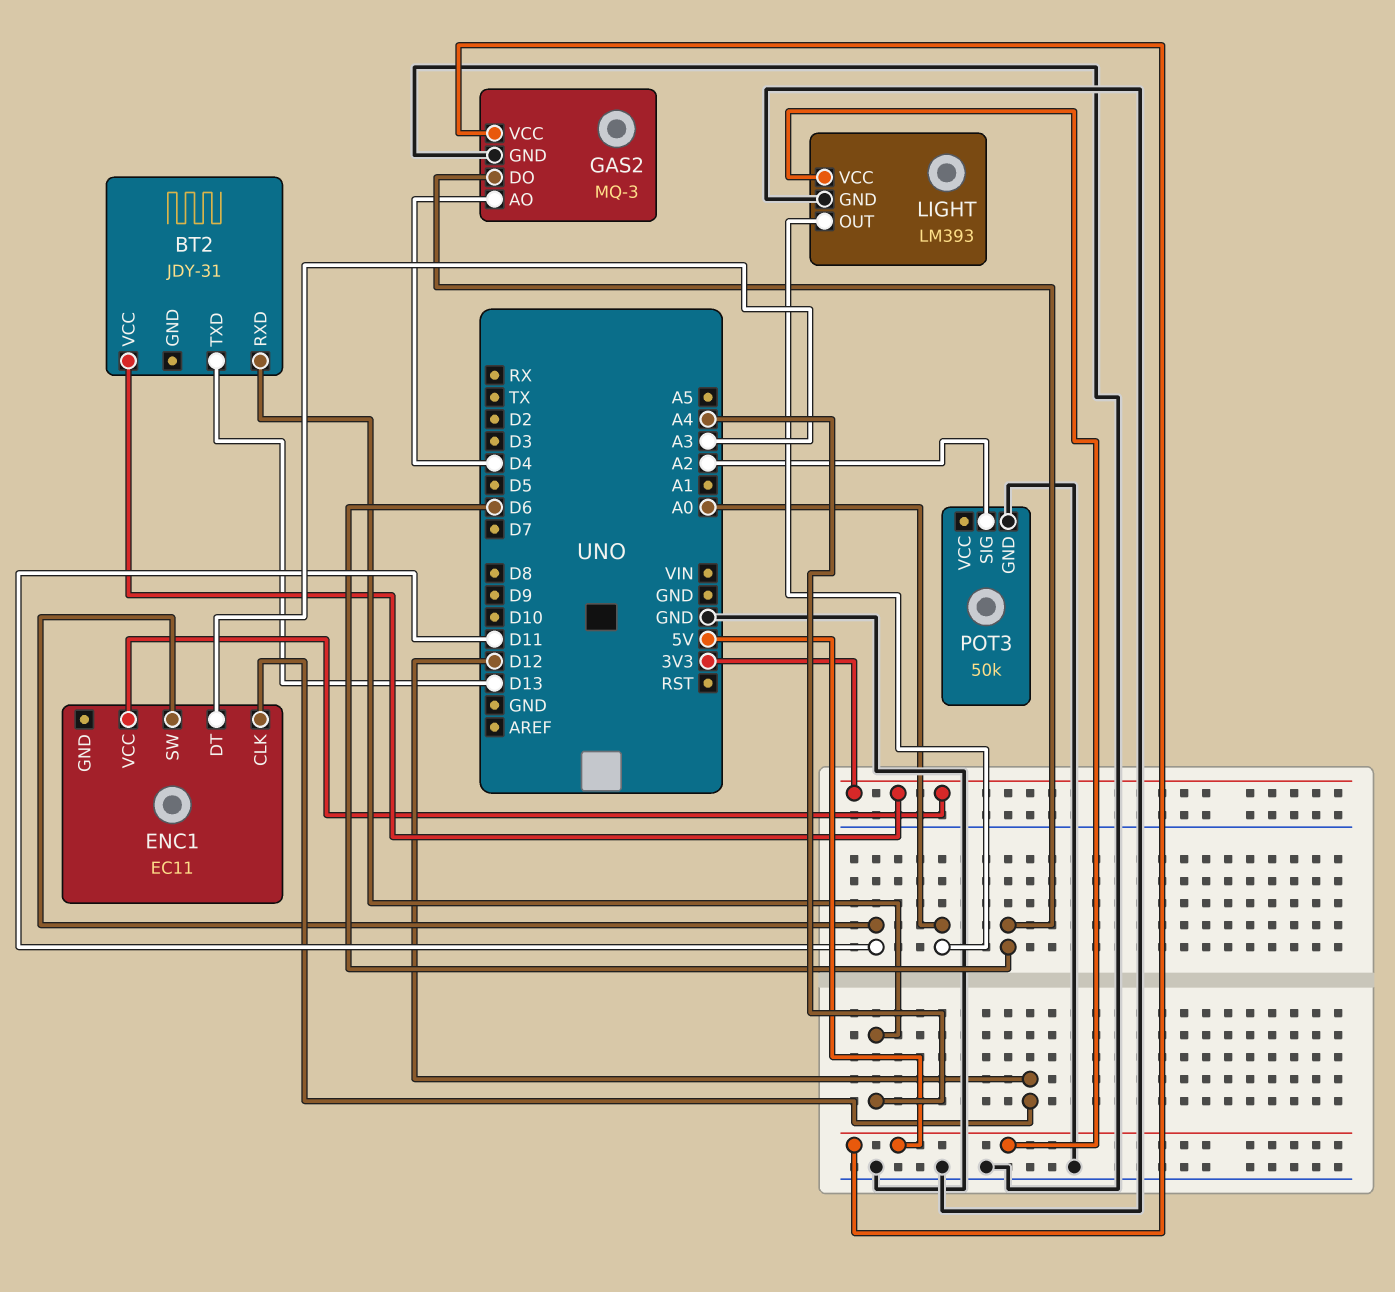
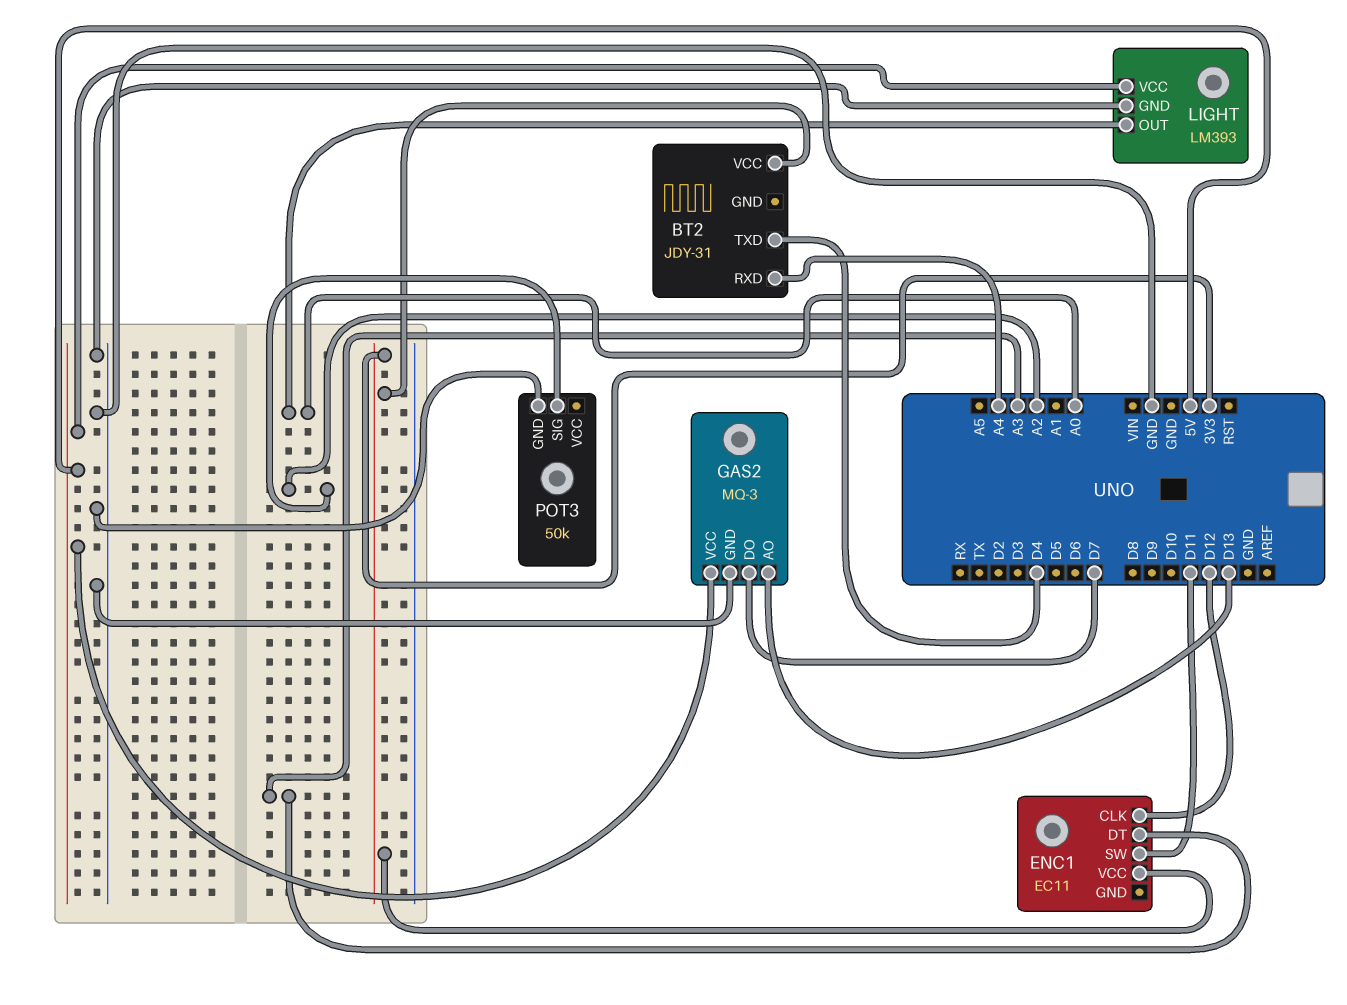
BT2 pin TXD: D13 -> D4
GAS2 pin AO: D4 -> D13
GAS2 pin DO: D6 -> D7

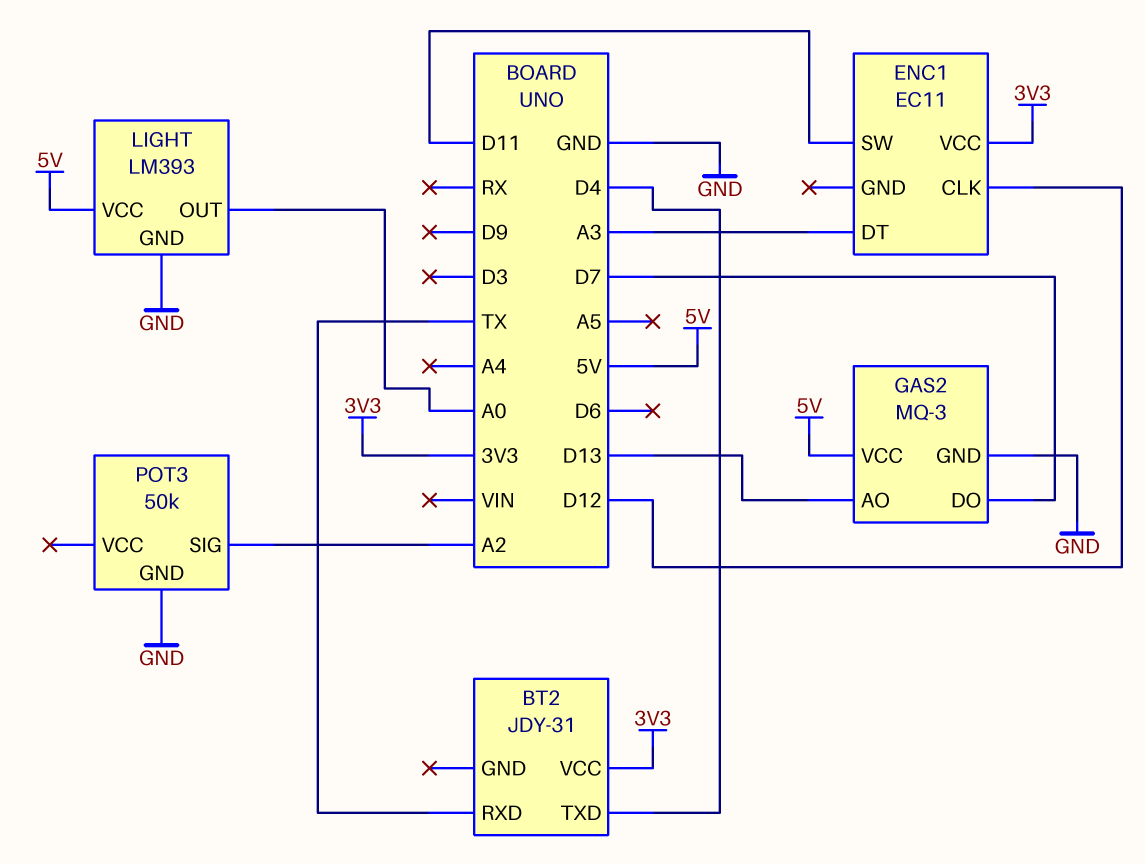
BT2 pin RXD: A4 -> TX

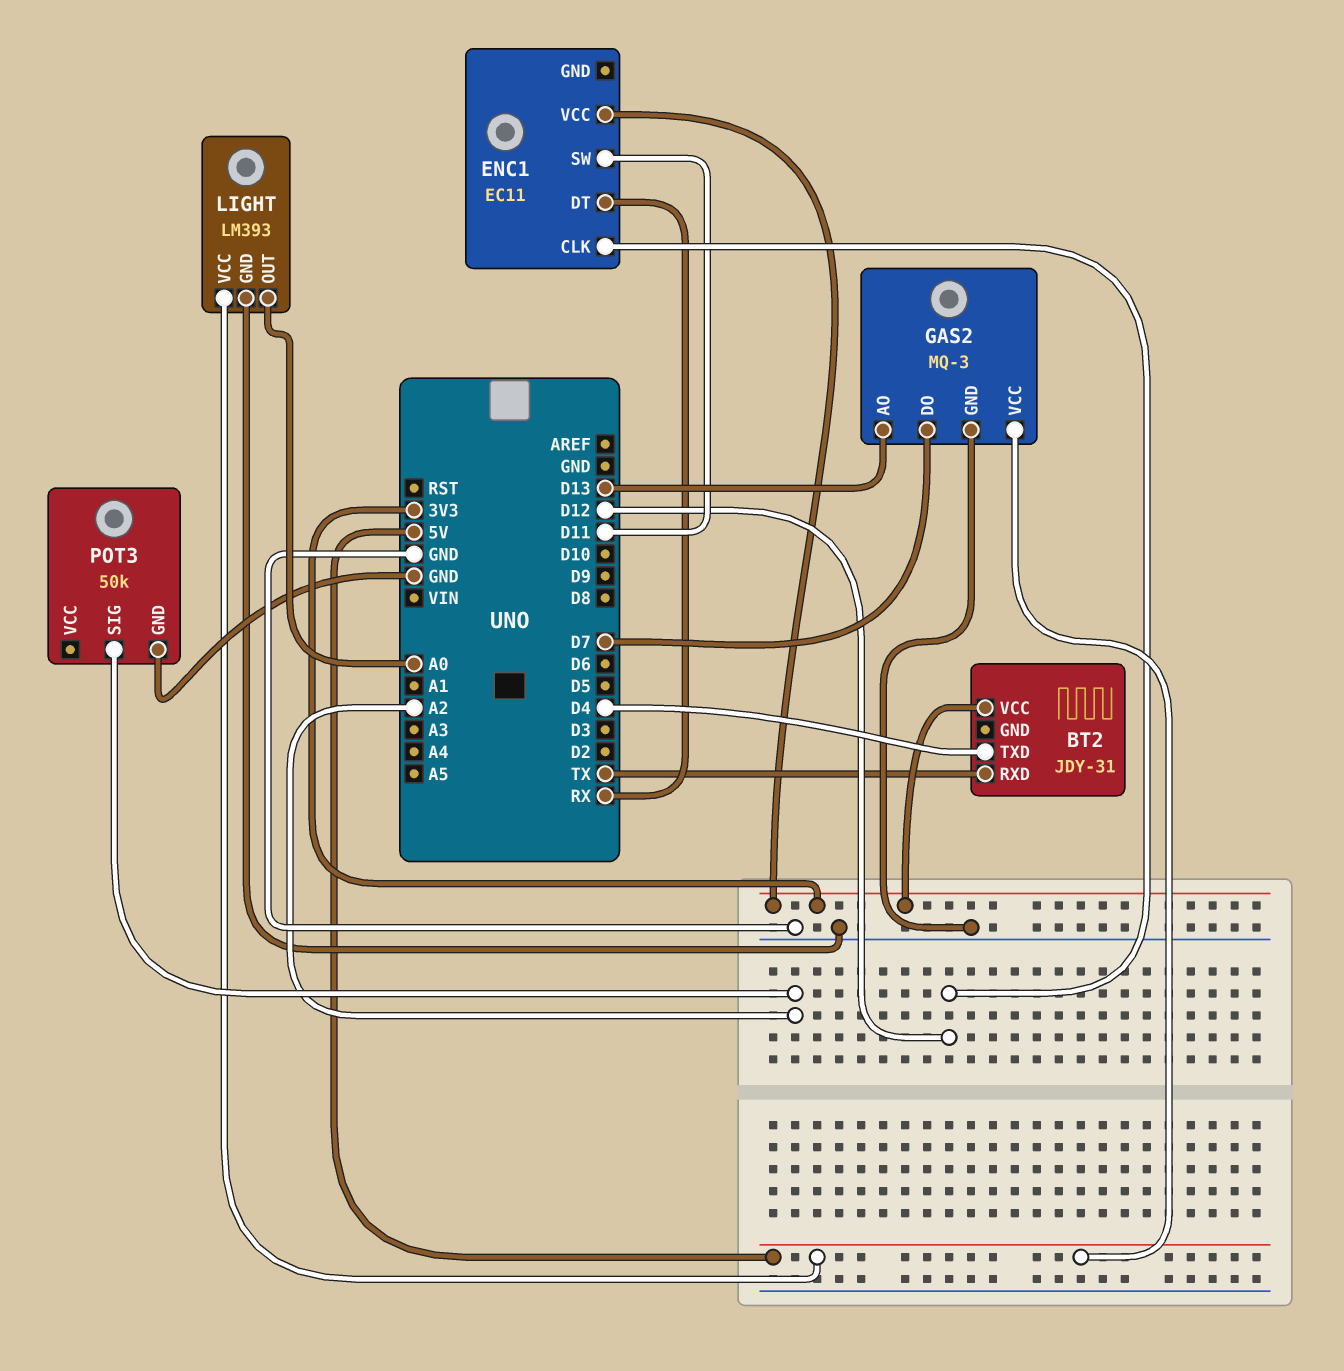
ENC1 pin DT: A3 -> RX

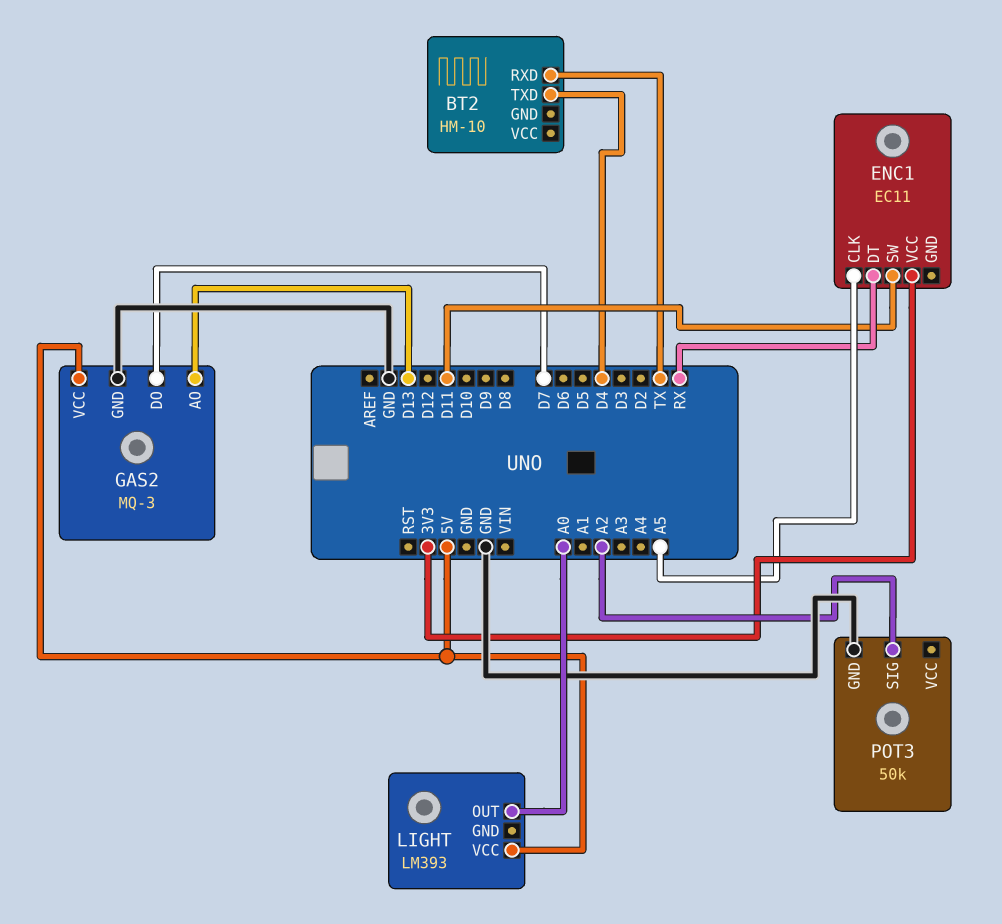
BT2: JDY-31 -> HM-10
BT2 pin VCC: 3V3 -> none
ENC1 pin CLK: D12 -> A5
LIGHT pin GND: GND -> none

